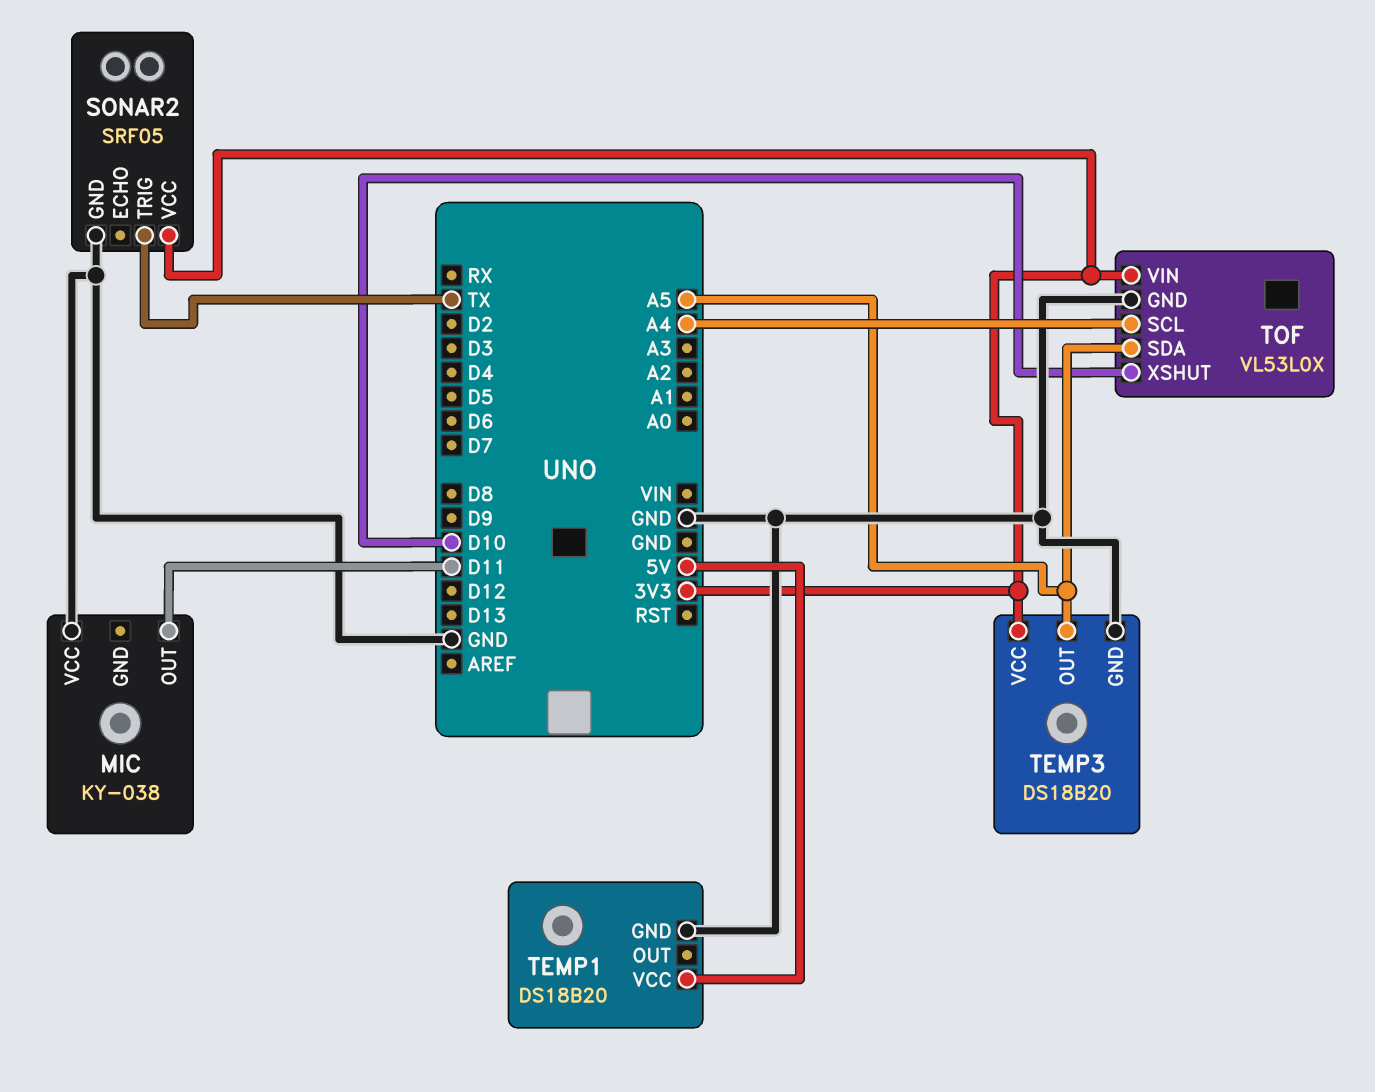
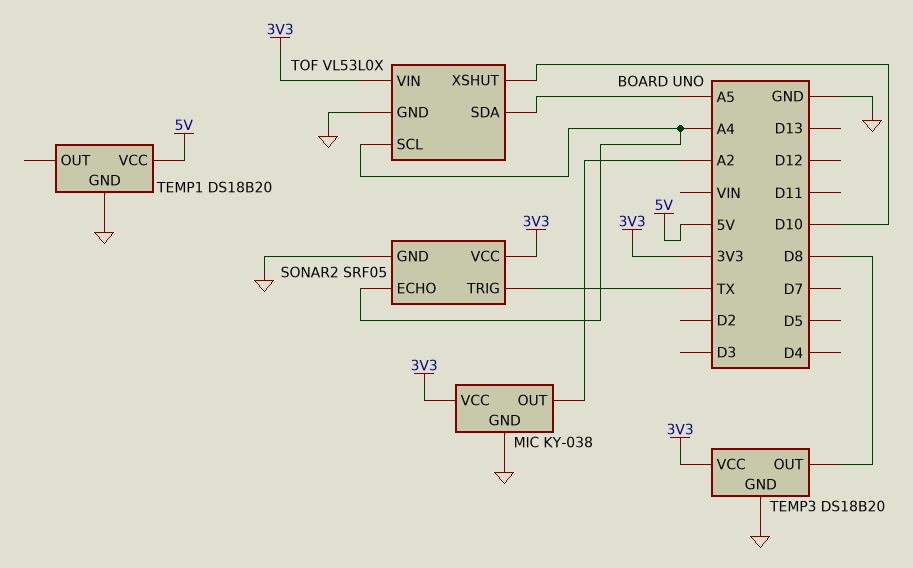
MIC pin GND: none -> GND
MIC pin OUT: D11 -> A2
MIC pin VCC: GND -> 3V3
SONAR2 pin ECHO: none -> A4
TEMP3 pin OUT: A5 -> D8

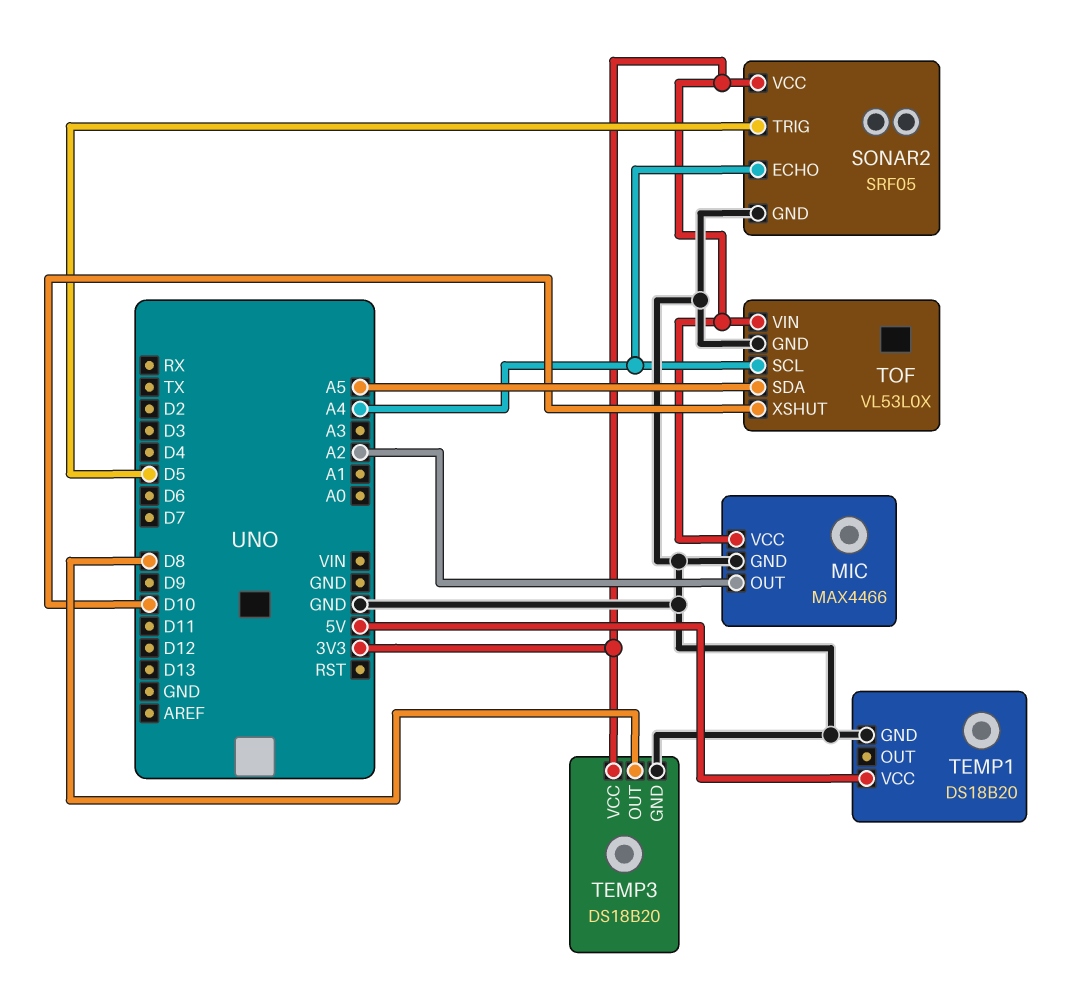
MIC: KY-038 -> MAX4466
SONAR2 pin TRIG: TX -> D5

